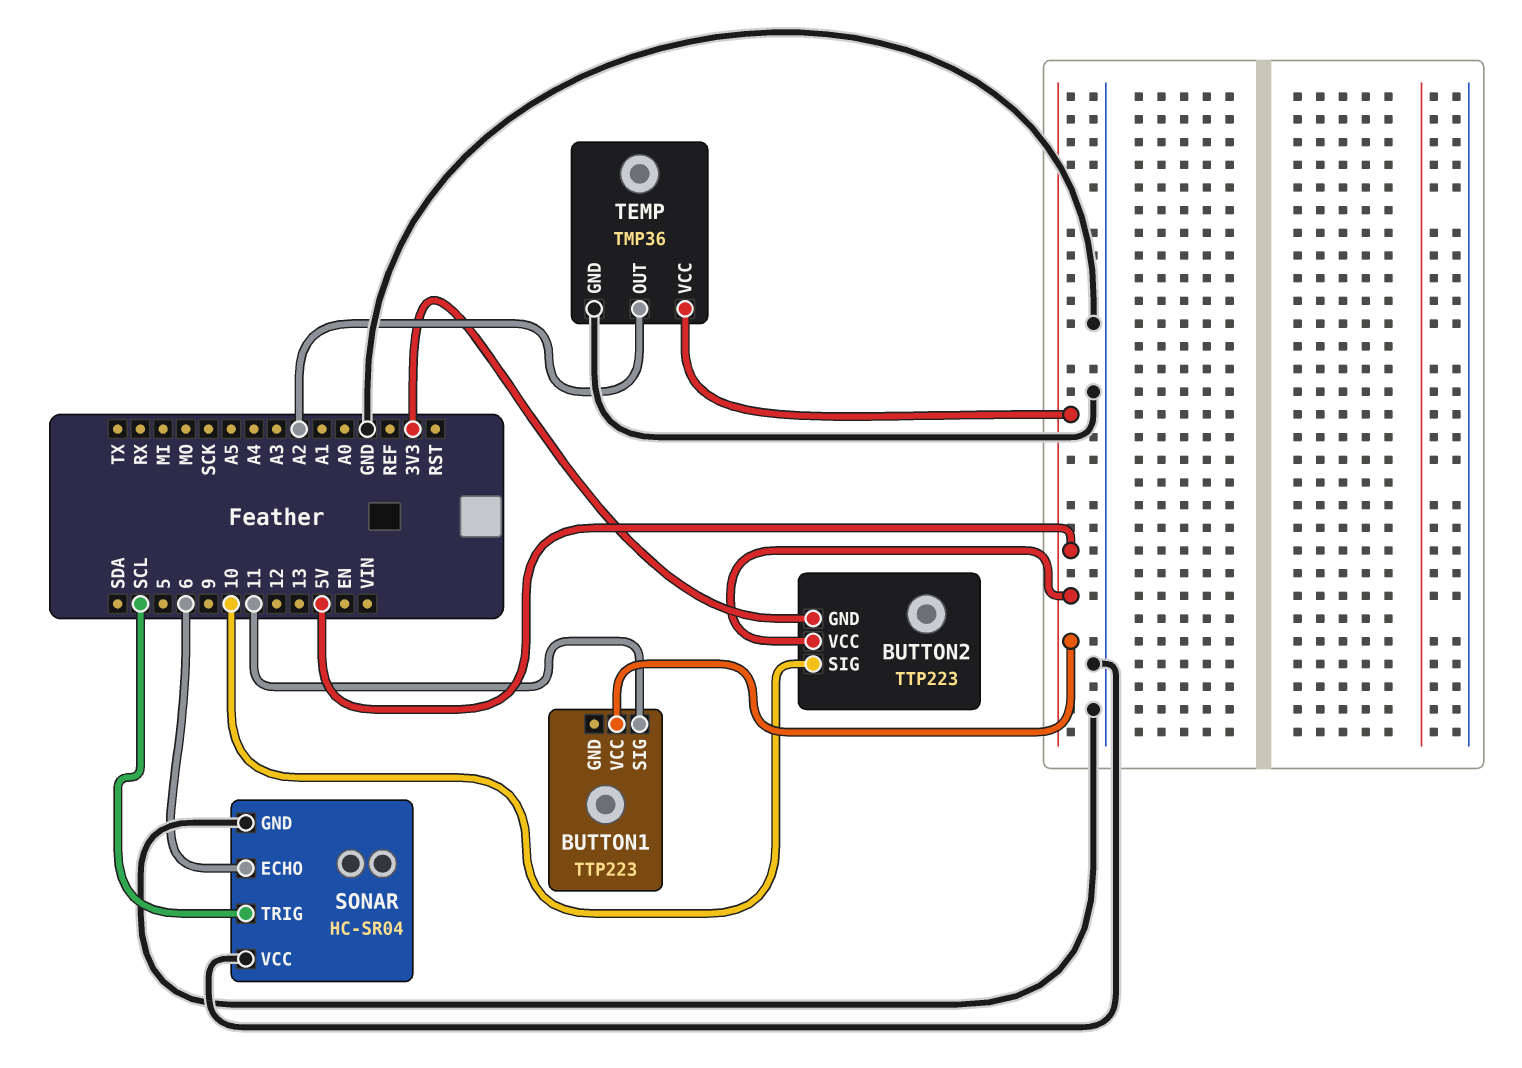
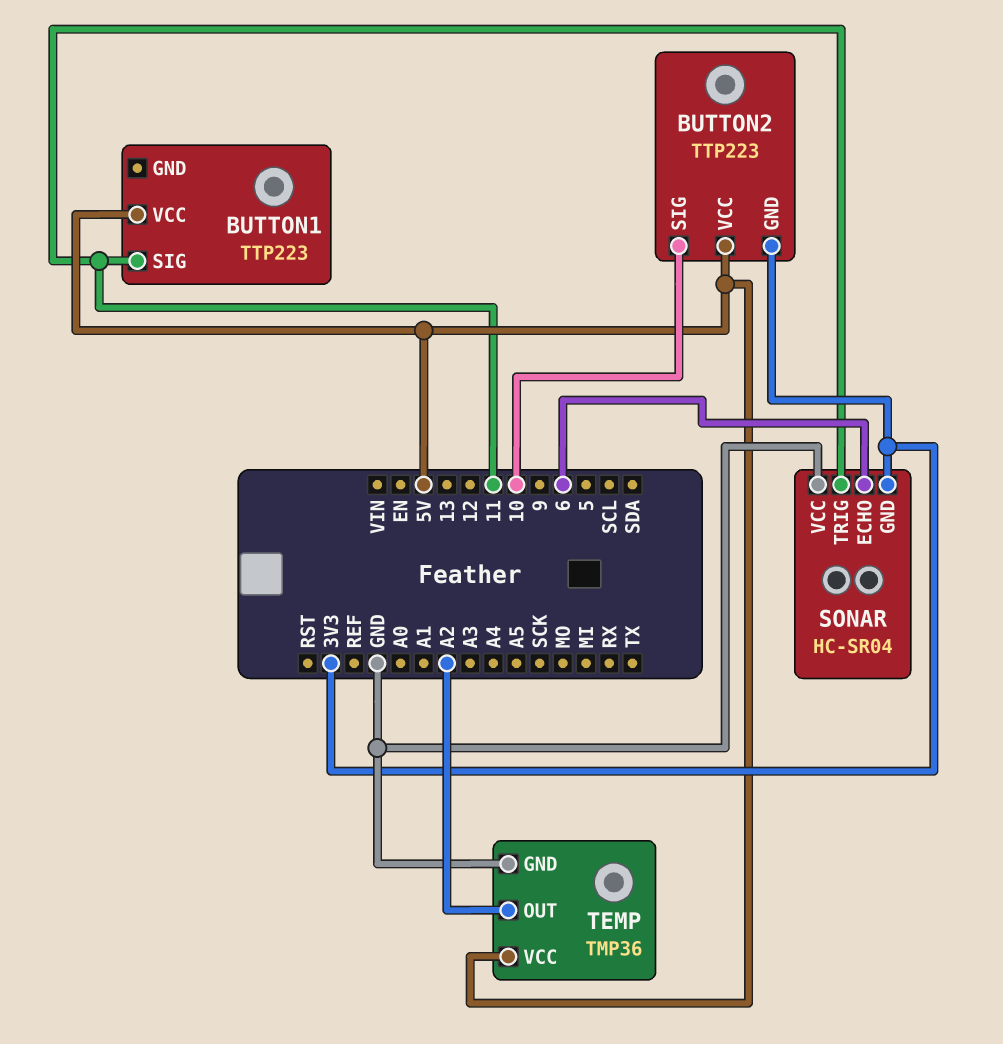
SONAR pin GND: GND -> 3V3
SONAR pin TRIG: SCL -> 11

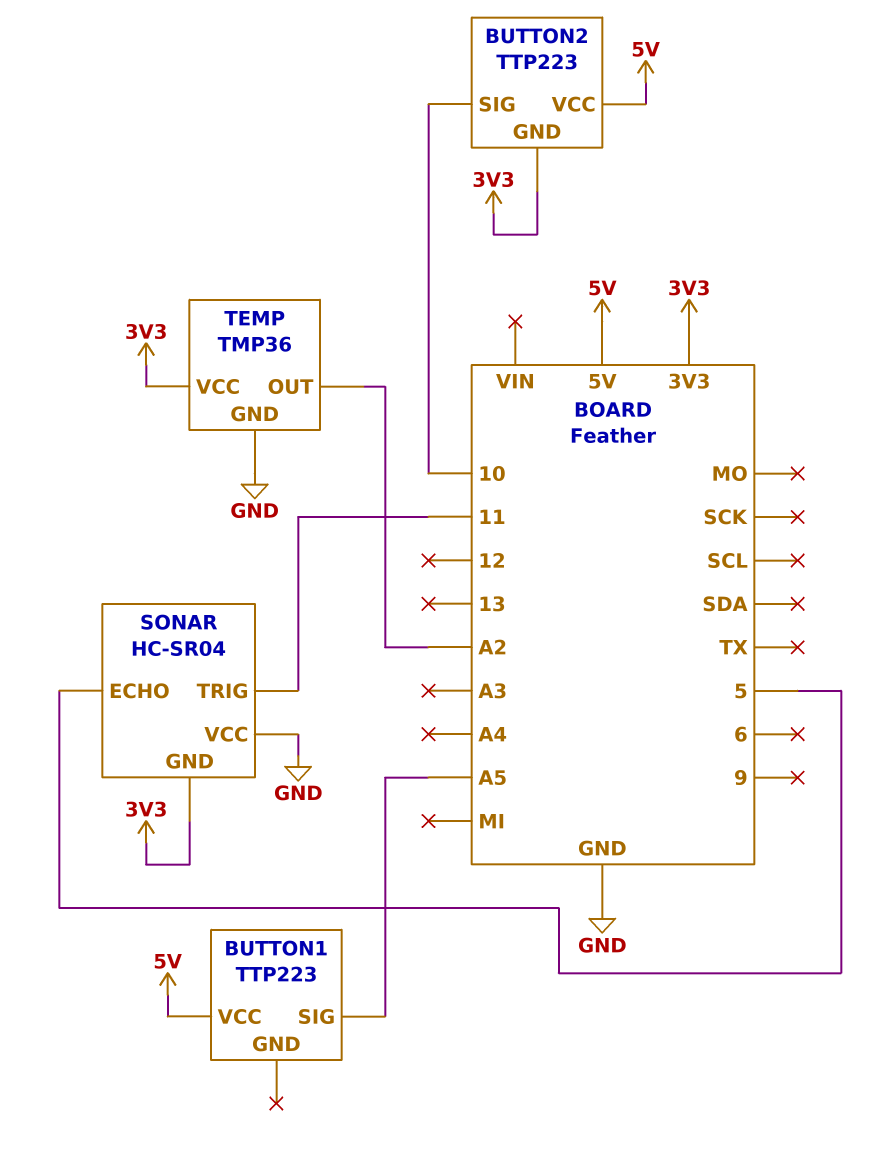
BUTTON1 pin SIG: 11 -> A5
SONAR pin ECHO: 6 -> 5
TEMP pin VCC: 5V -> 3V3

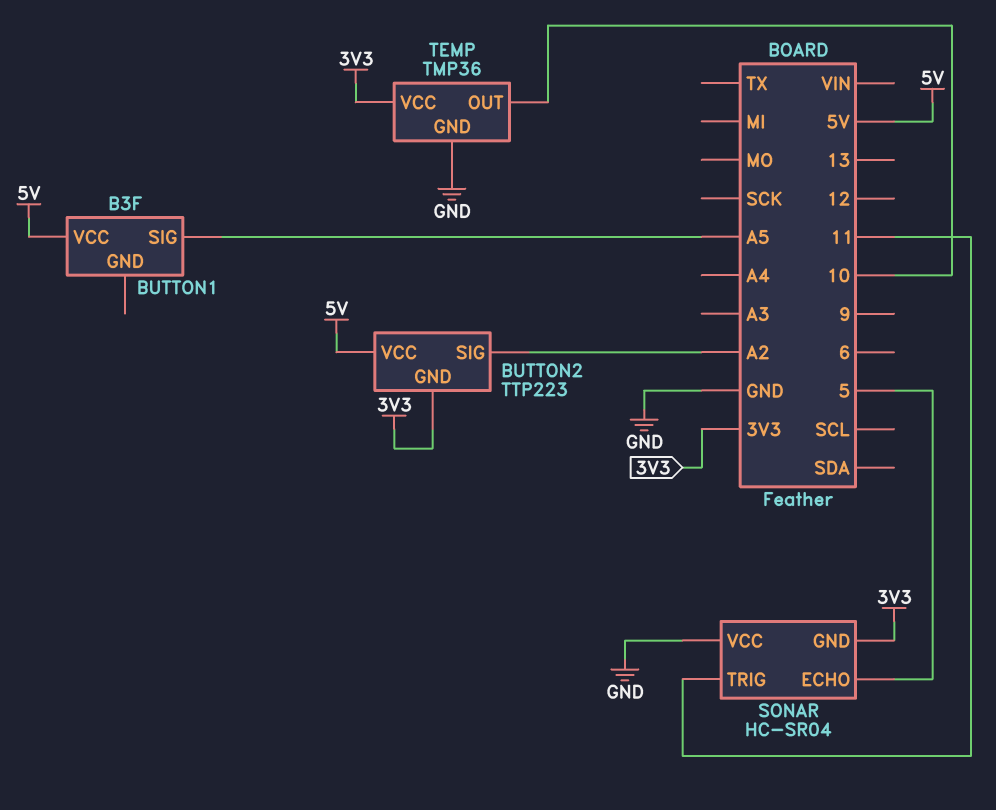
BUTTON1: TTP223 -> B3F
BUTTON2 pin SIG: 10 -> A2
TEMP pin OUT: A2 -> 10

